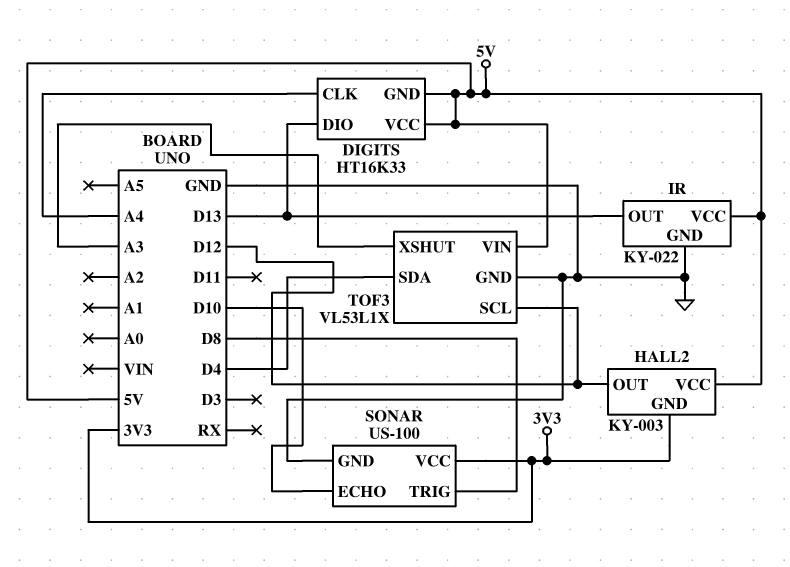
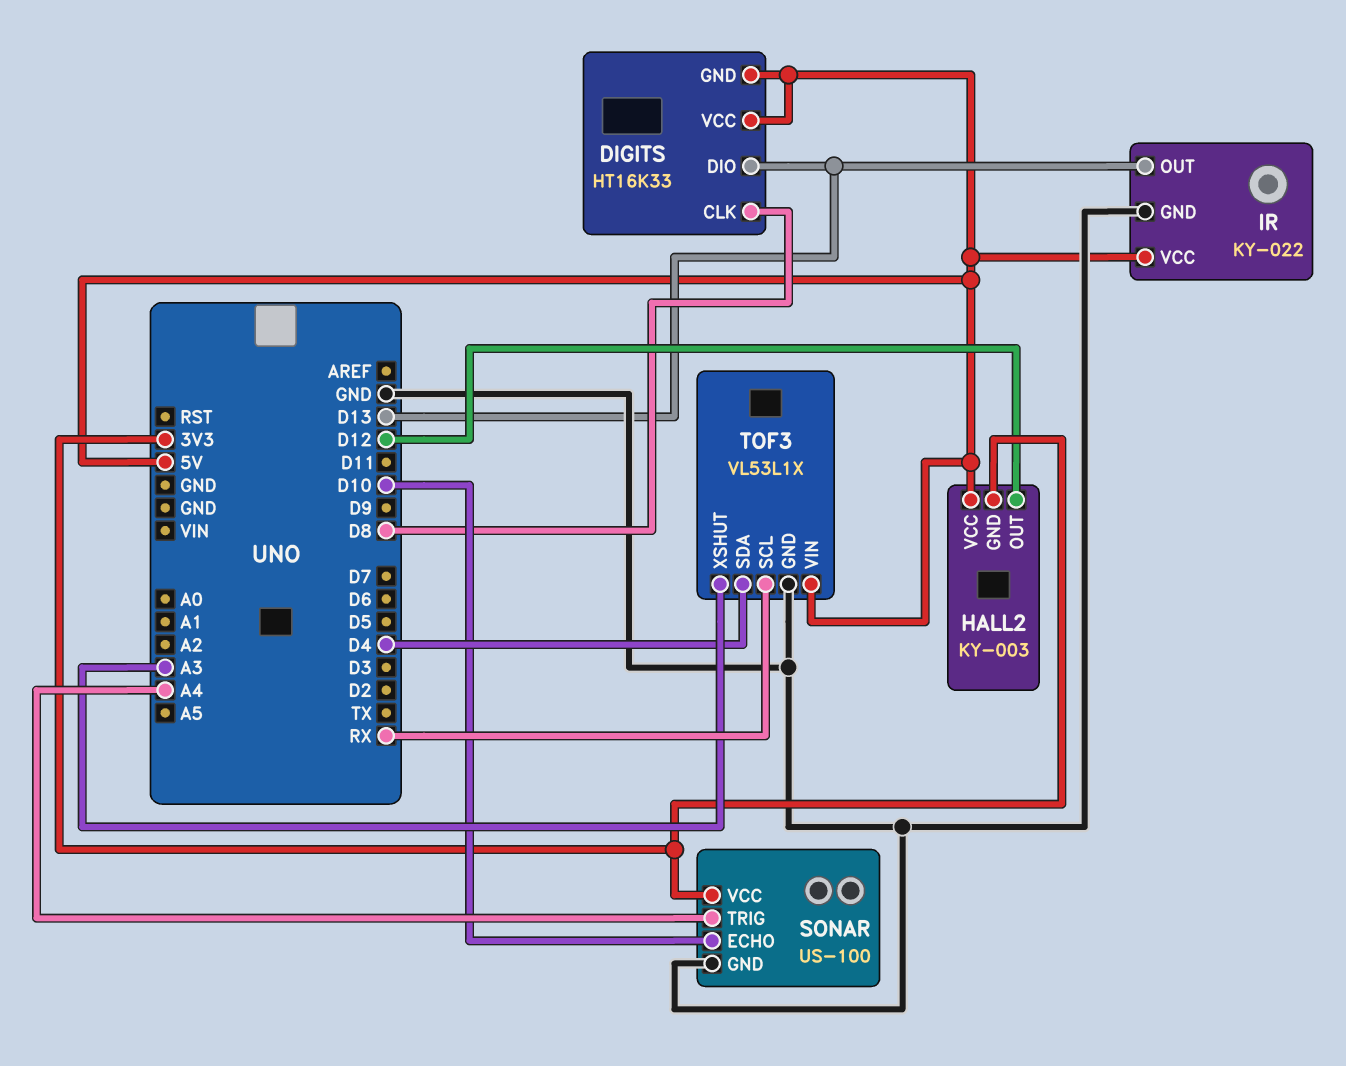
DIGITS pin CLK: A4 -> D8
SONAR pin TRIG: D8 -> A4
TOF3 pin SCL: D12 -> RX

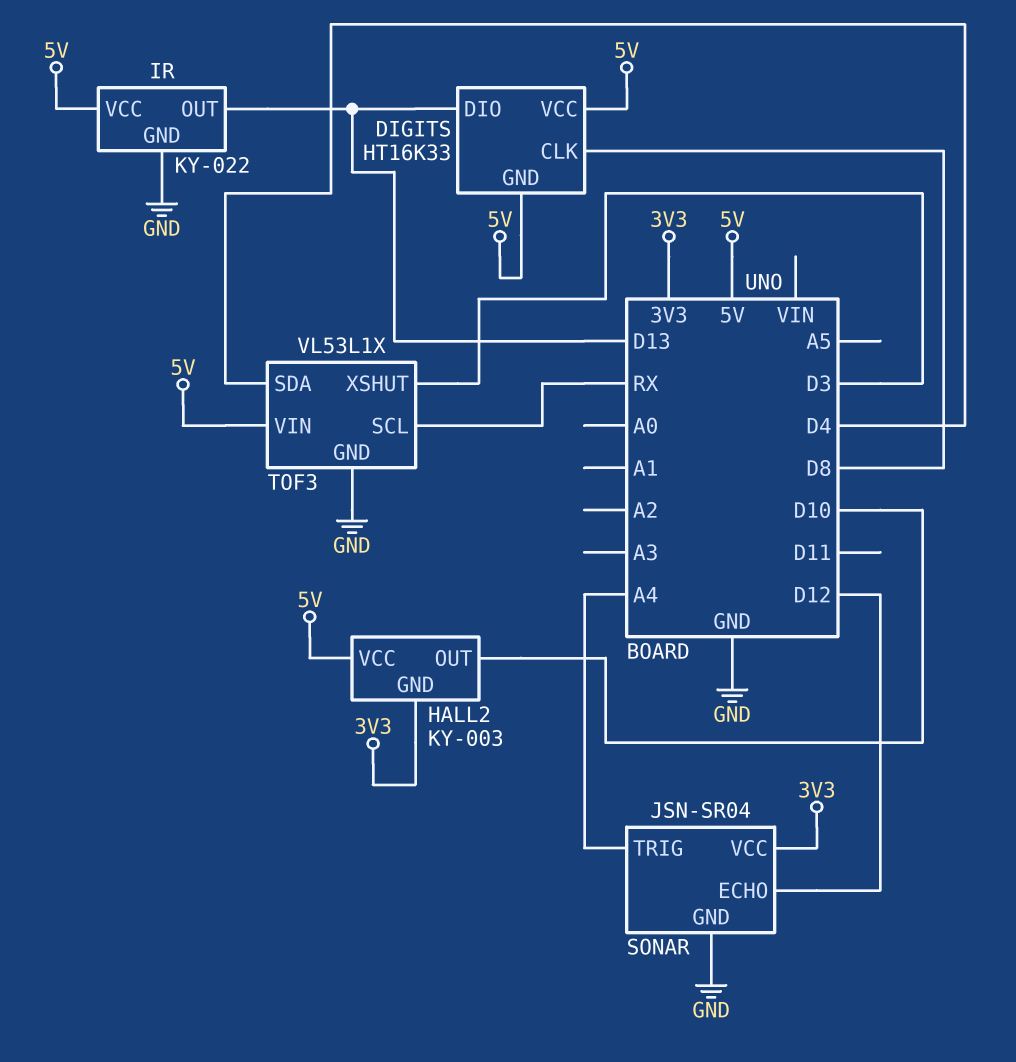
HALL2 pin OUT: D12 -> D10
SONAR: US-100 -> JSN-SR04
SONAR pin ECHO: D10 -> D12
TOF3 pin XSHUT: A3 -> D3

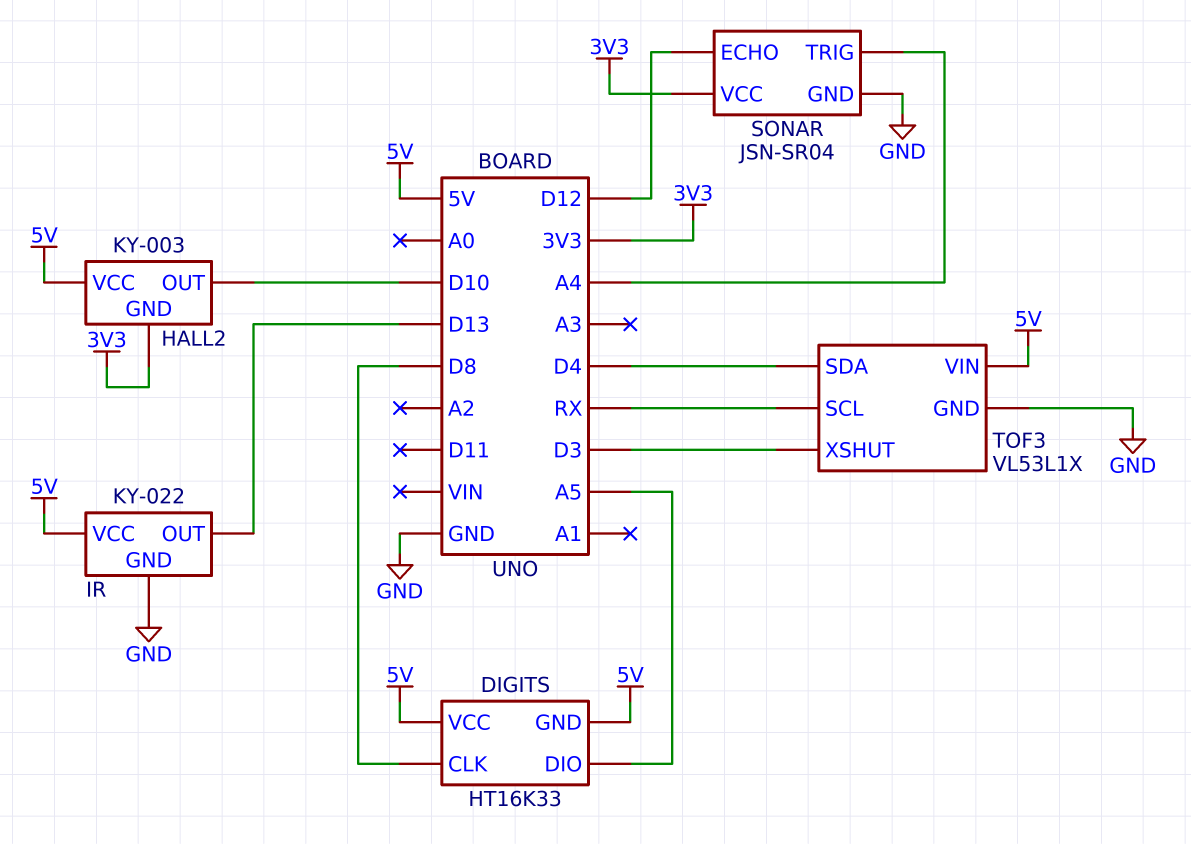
DIGITS pin DIO: D13 -> A5

